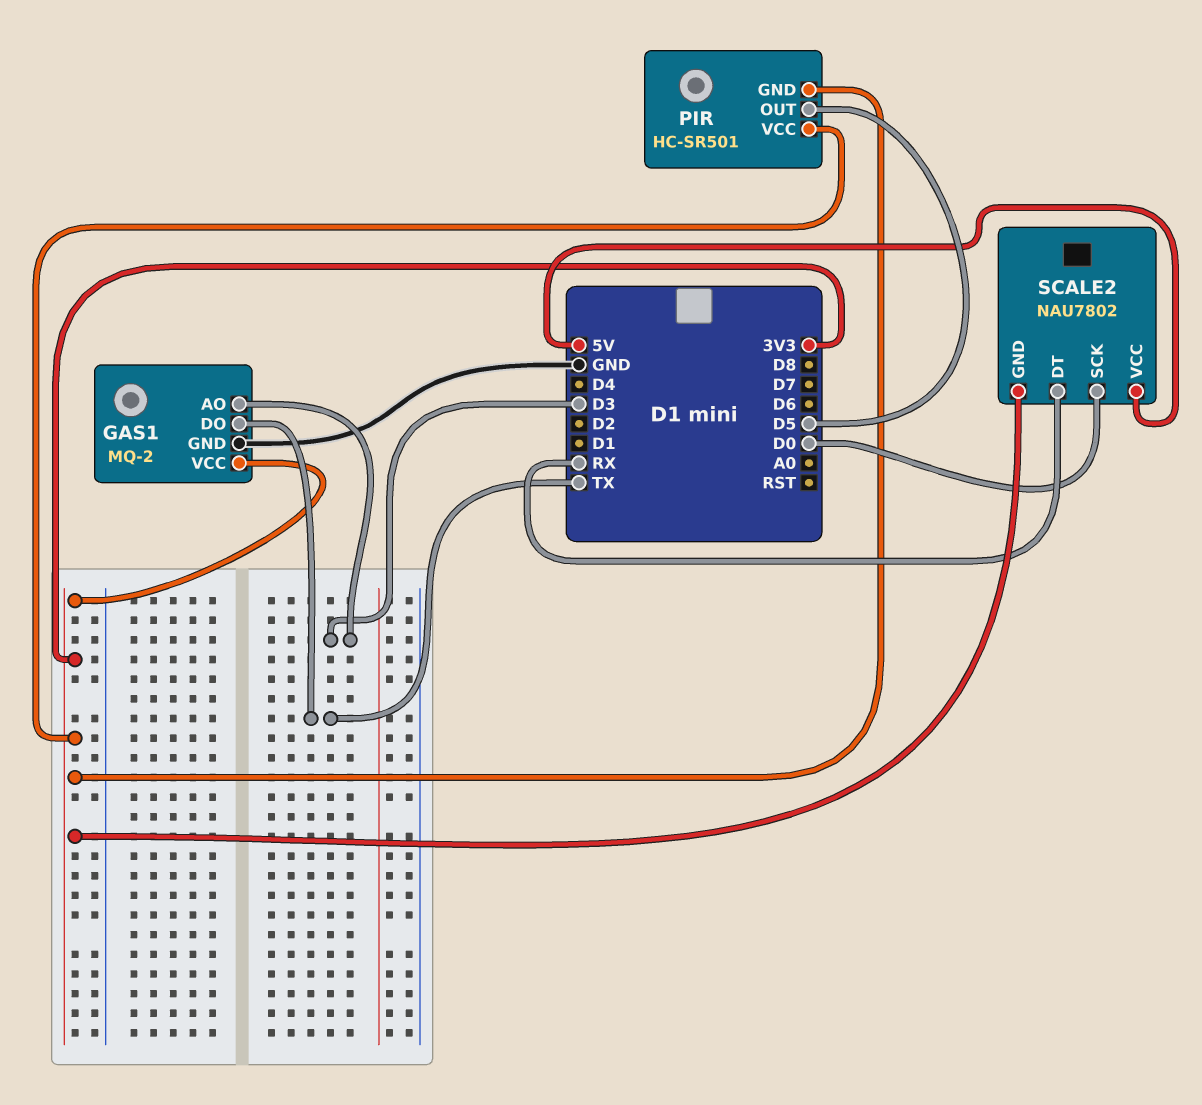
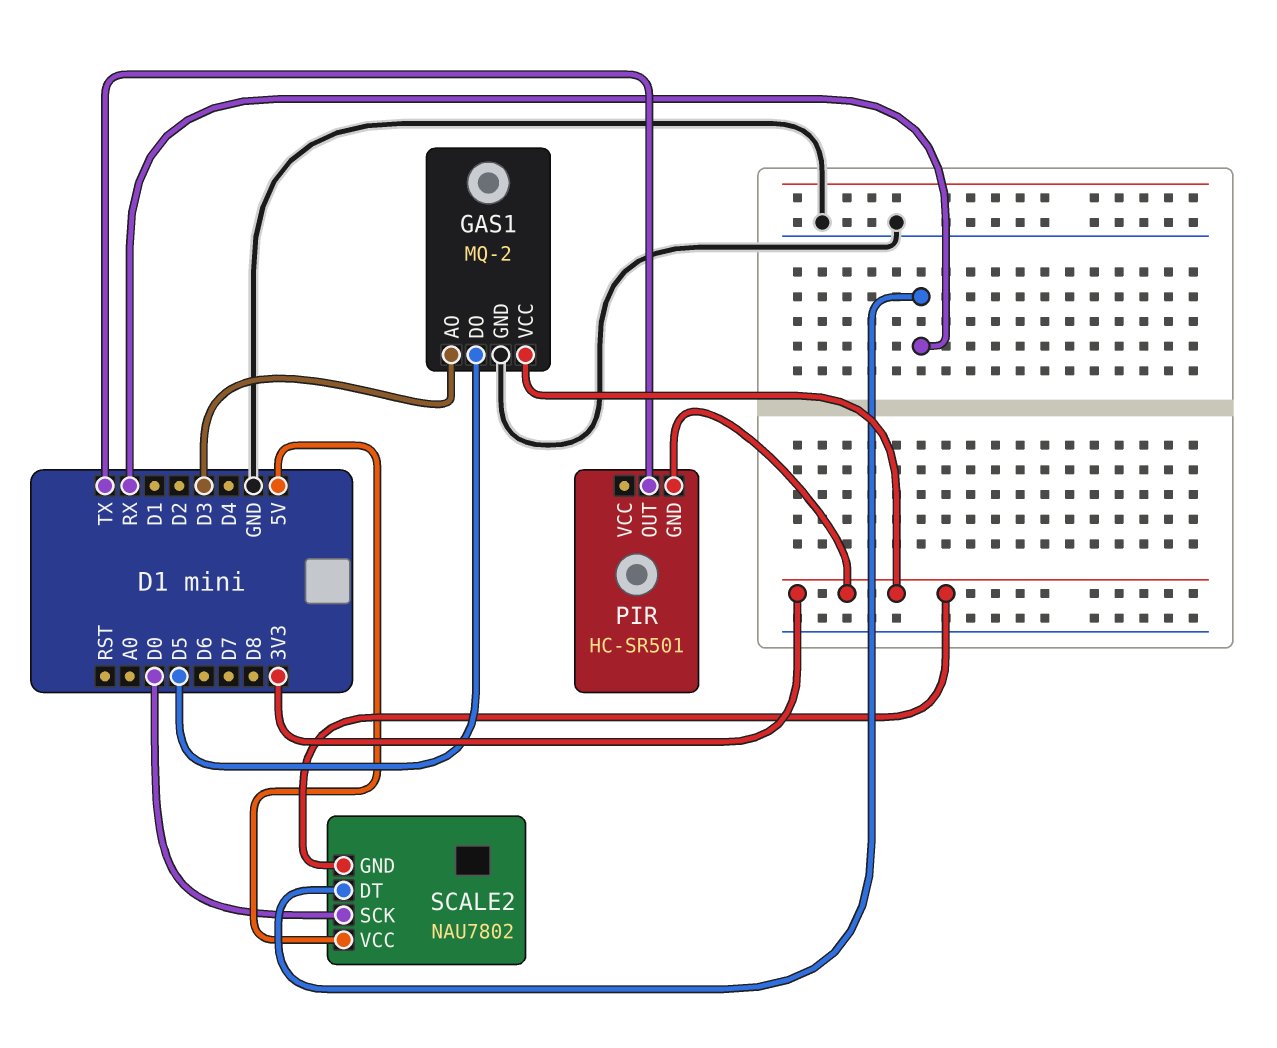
GAS1 pin DO: TX -> D5
PIR pin OUT: D5 -> TX
PIR pin VCC: 3V3 -> none

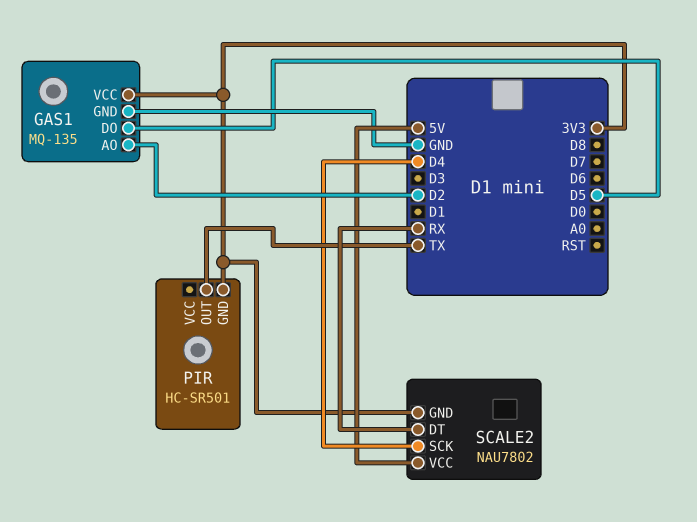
GAS1: MQ-2 -> MQ-135
GAS1 pin AO: D3 -> D2
SCALE2 pin SCK: D0 -> D4

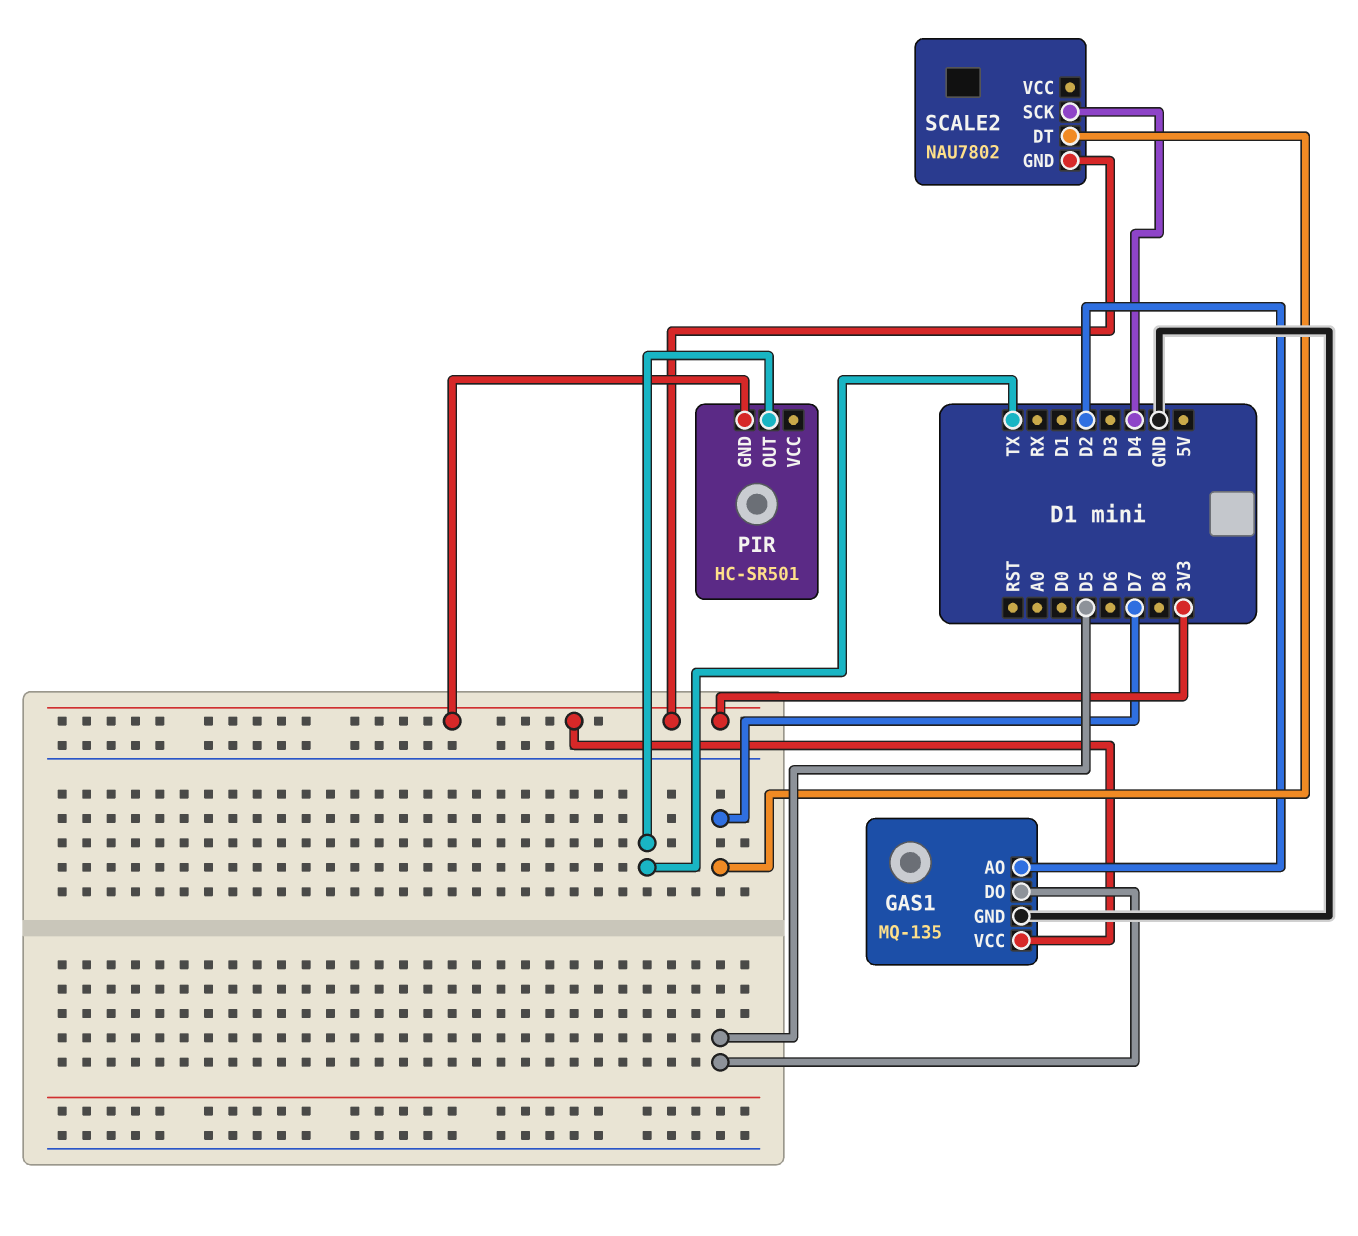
SCALE2 pin DT: RX -> D7
SCALE2 pin VCC: 5V -> none

